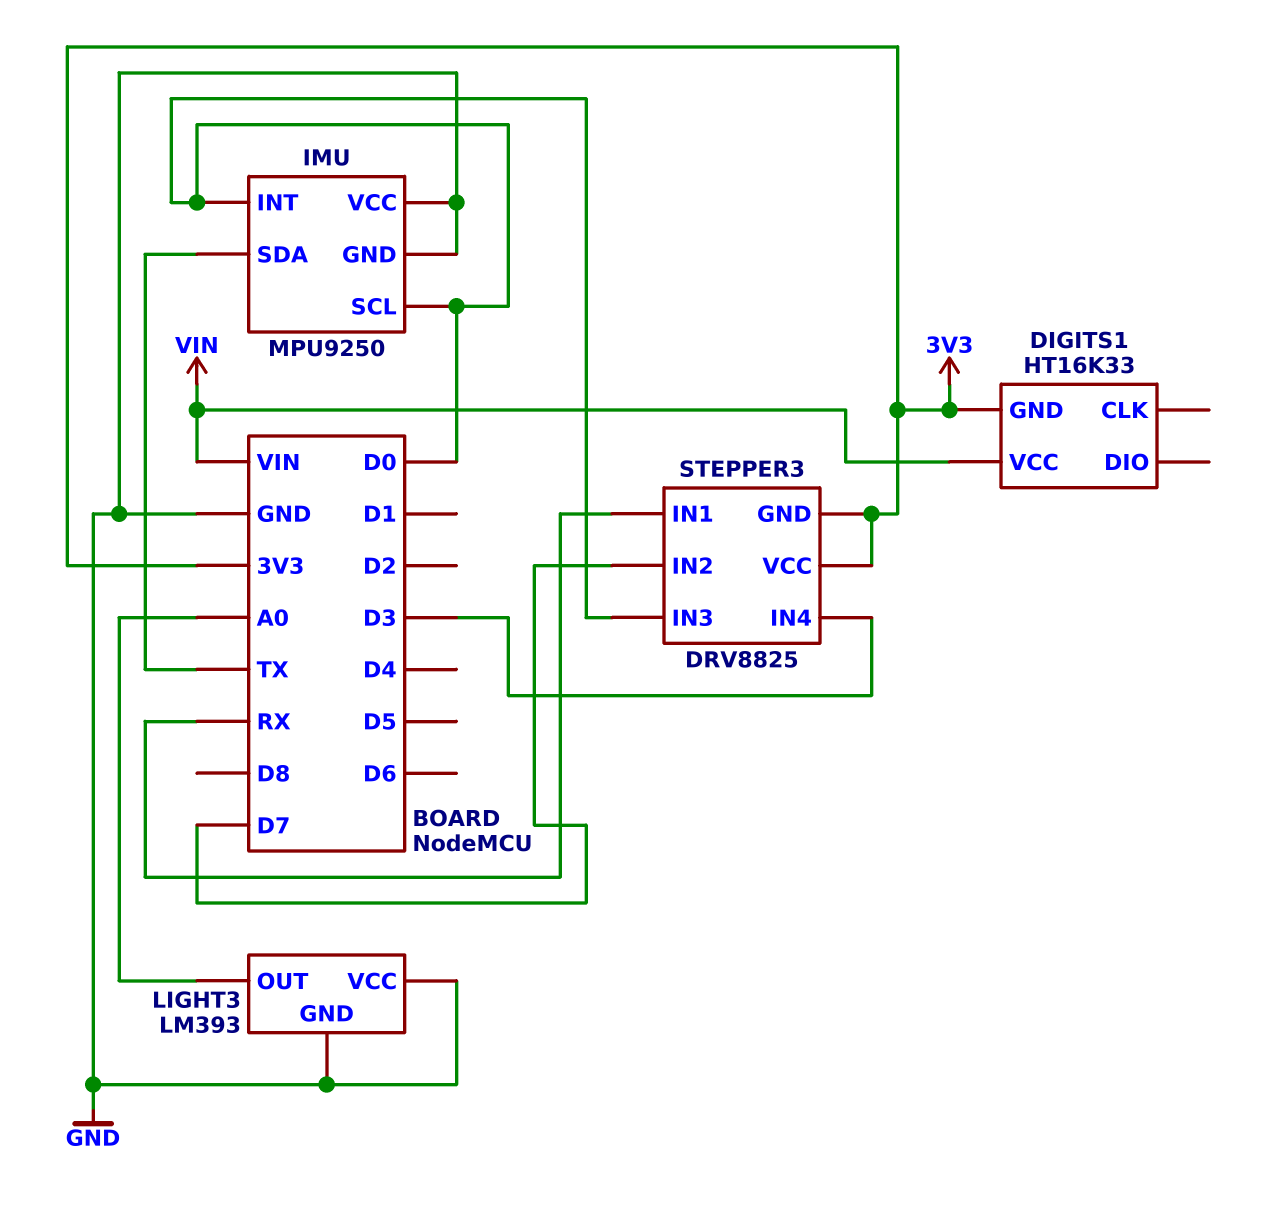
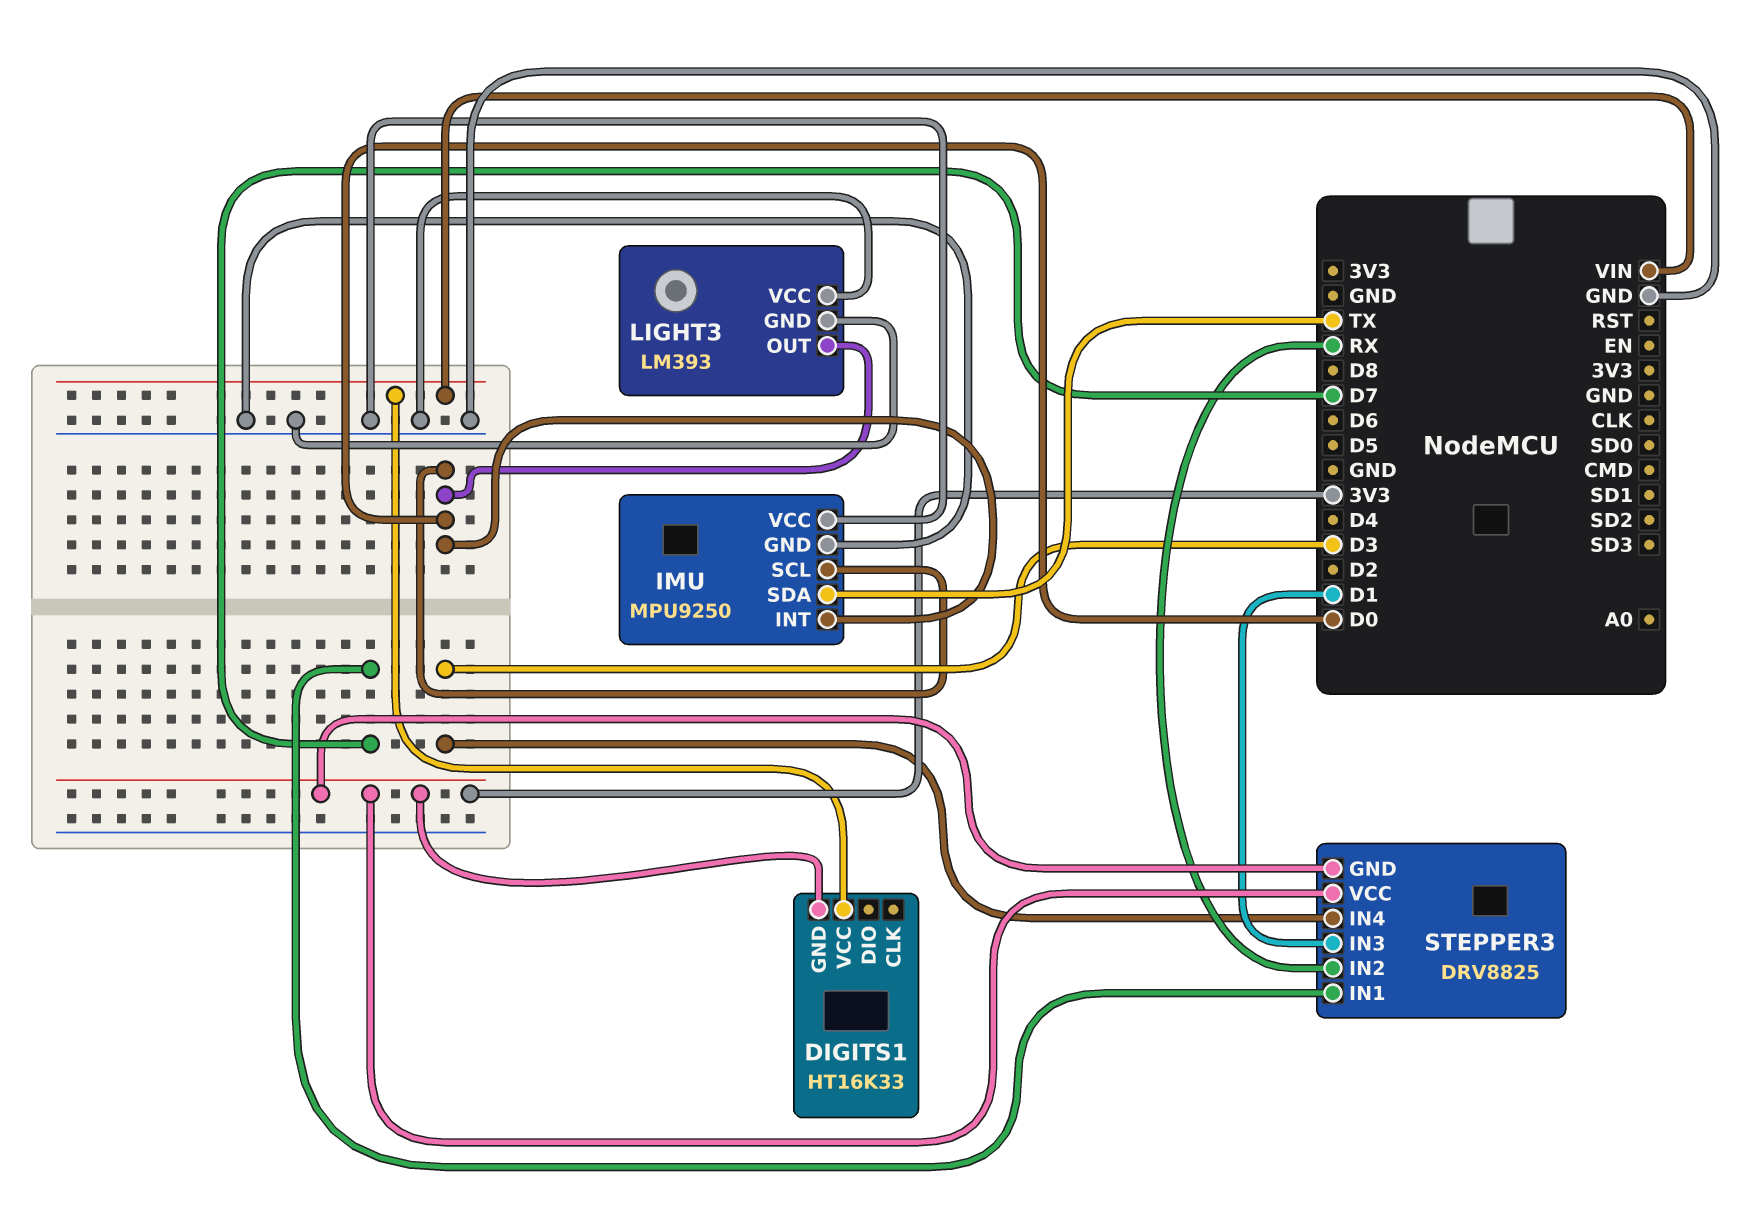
LIGHT3 pin OUT: A0 -> D0
STEPPER3 pin IN1: RX -> D7
STEPPER3 pin IN2: D7 -> RX
STEPPER3 pin IN3: D0 -> D1

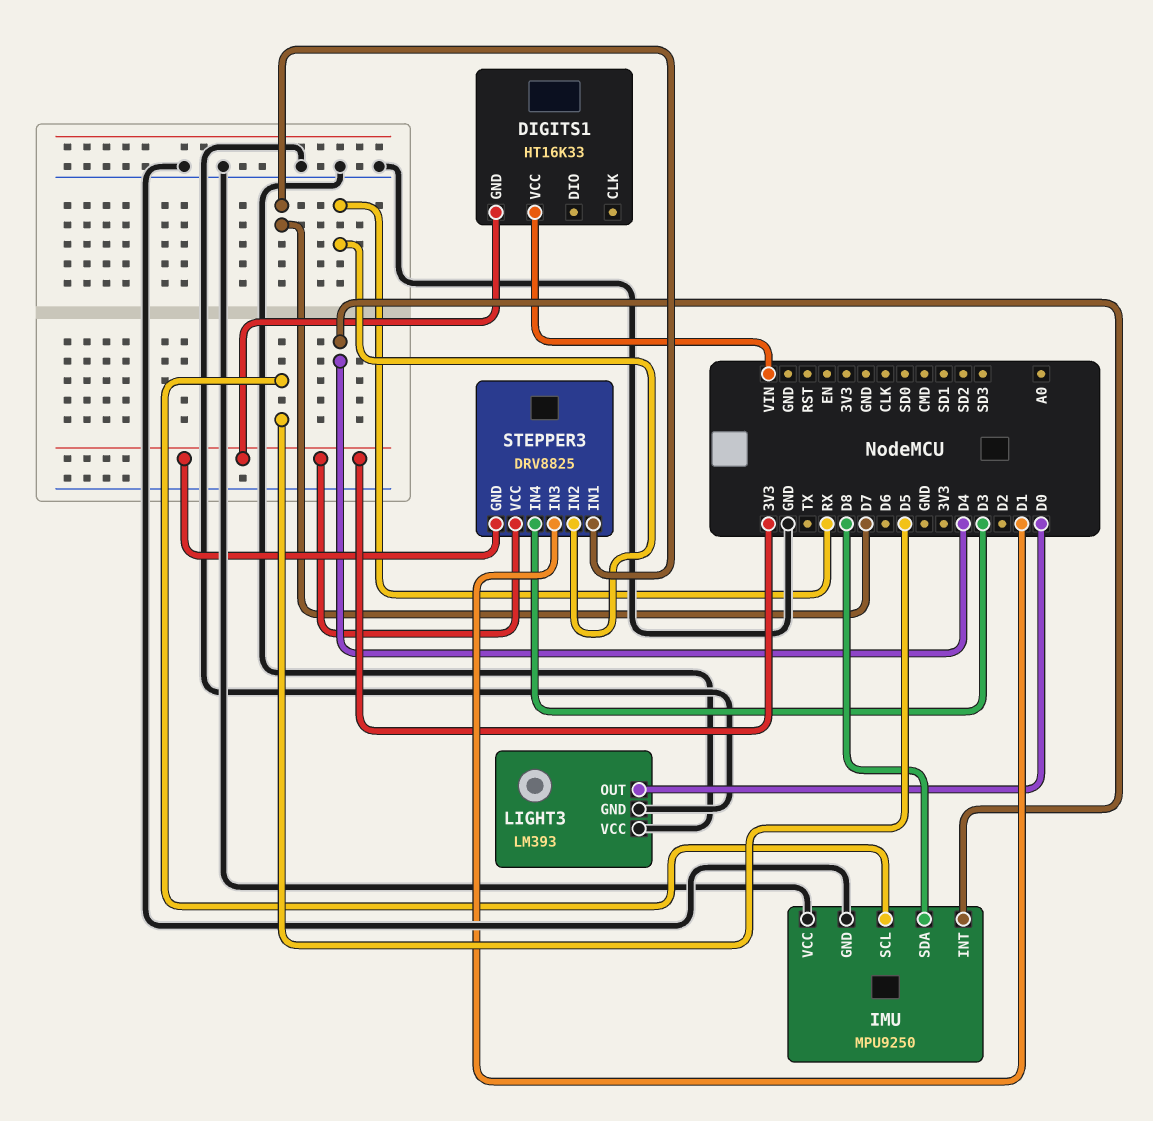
IMU pin INT: D0 -> D4
IMU pin SCL: D0 -> D5
IMU pin SDA: TX -> D8

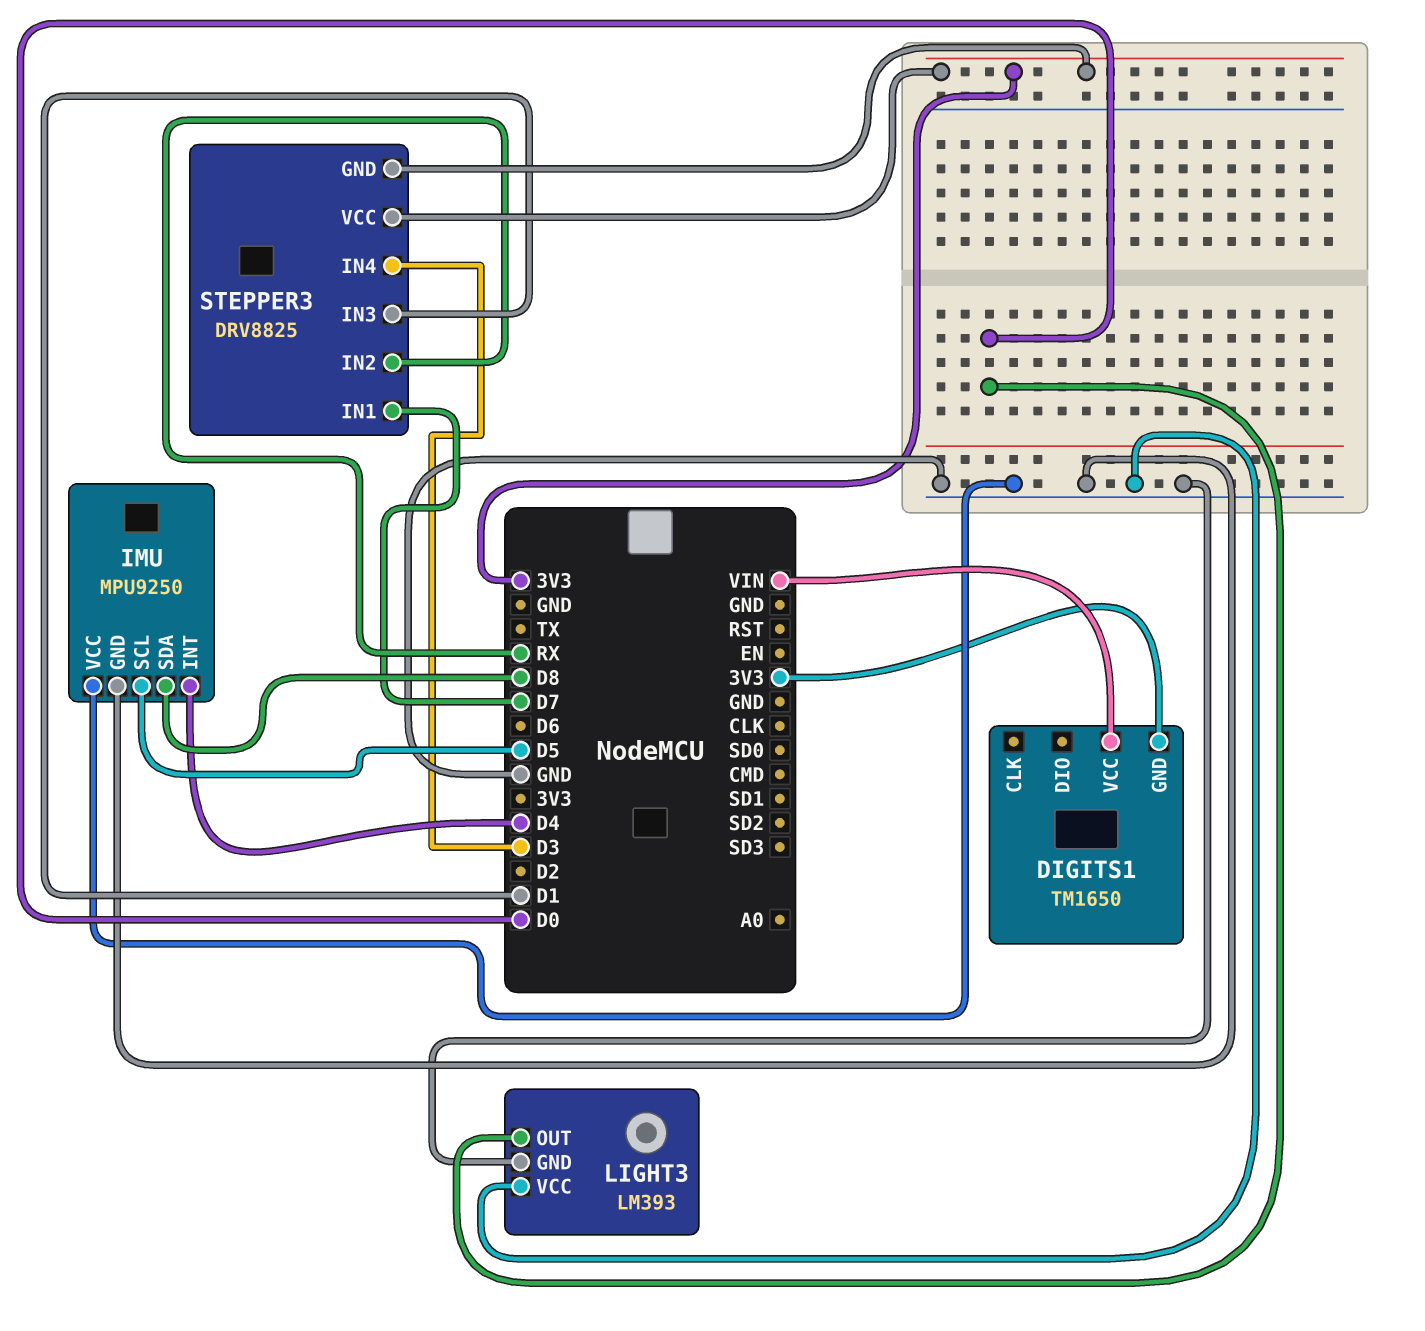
DIGITS1: HT16K33 -> TM1650

